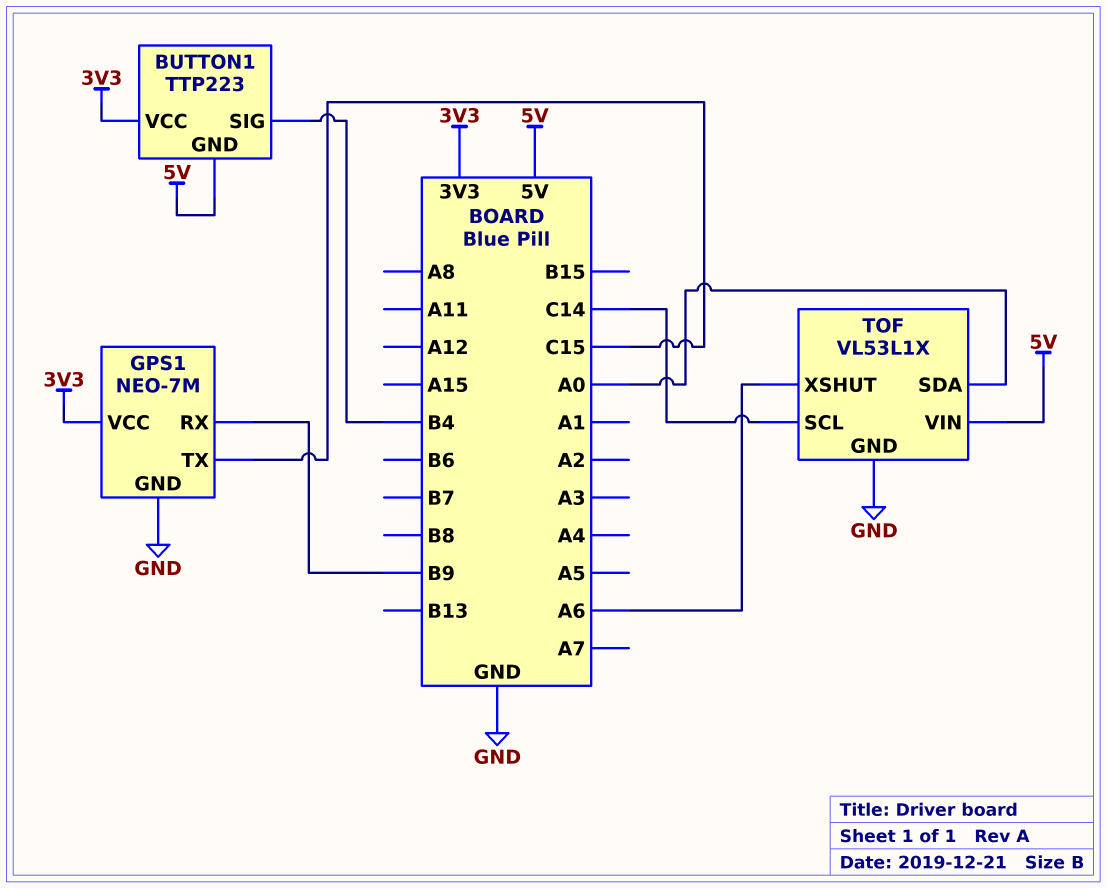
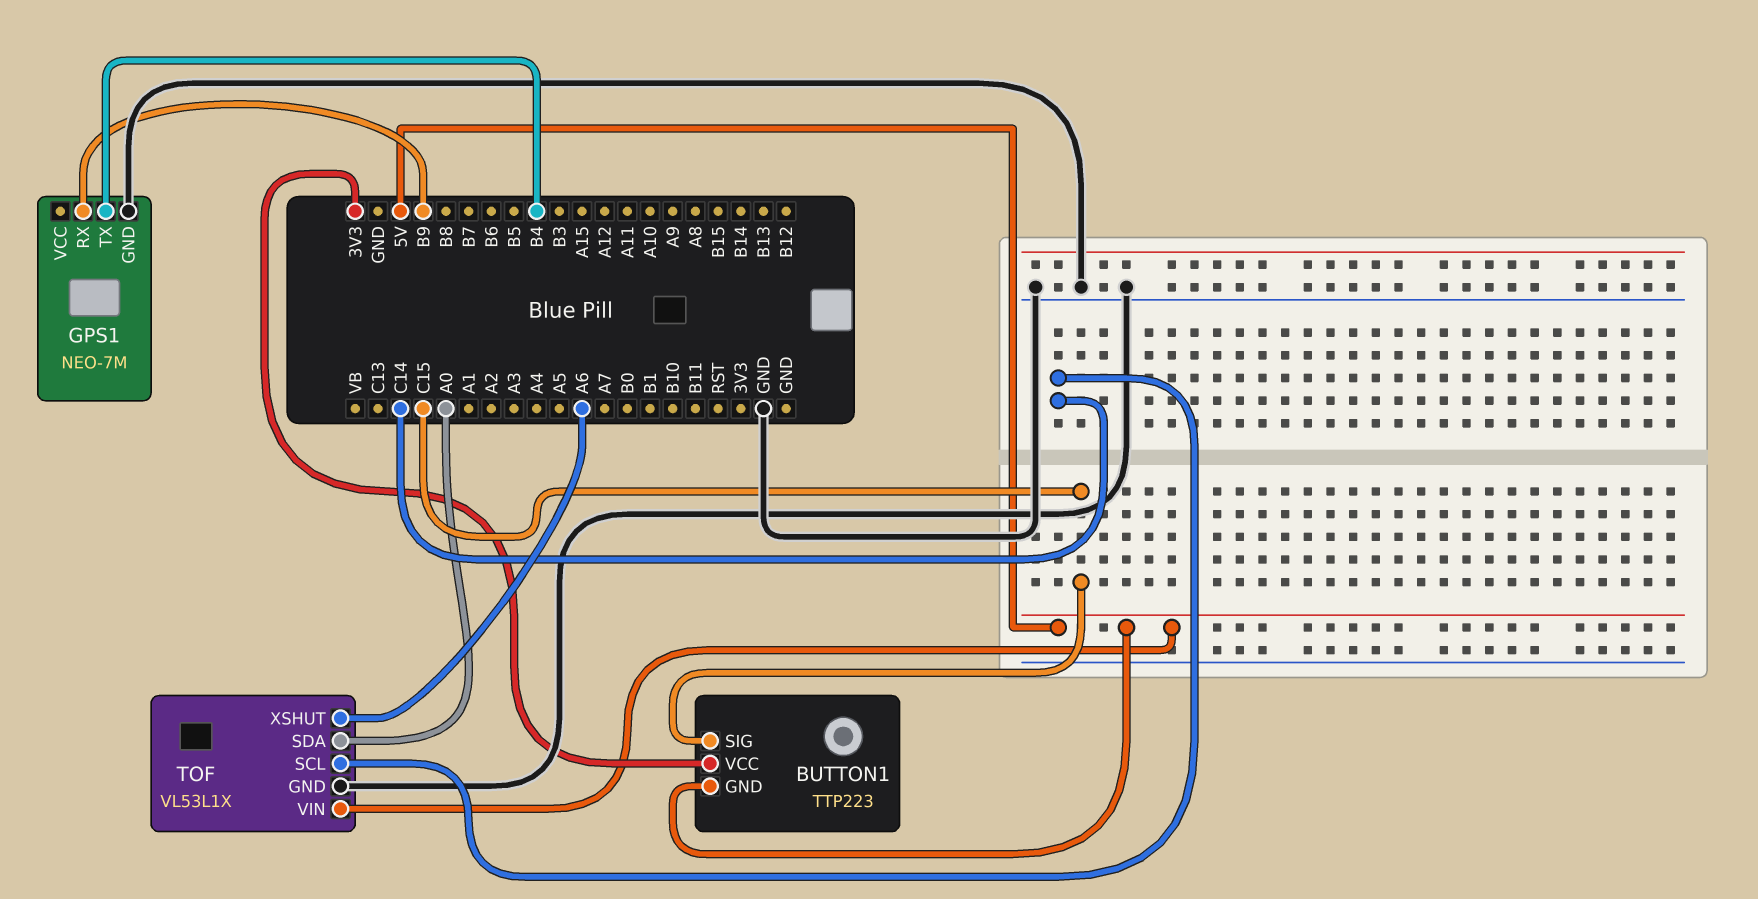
BUTTON1 pin SIG: B4 -> C15
GPS1 pin TX: C15 -> B4
GPS1 pin VCC: 3V3 -> none

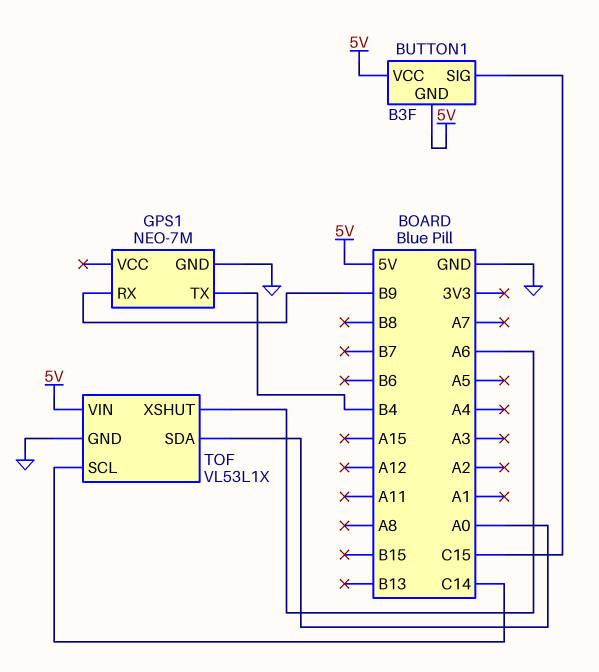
BUTTON1: TTP223 -> B3F
BUTTON1 pin VCC: 3V3 -> 5V

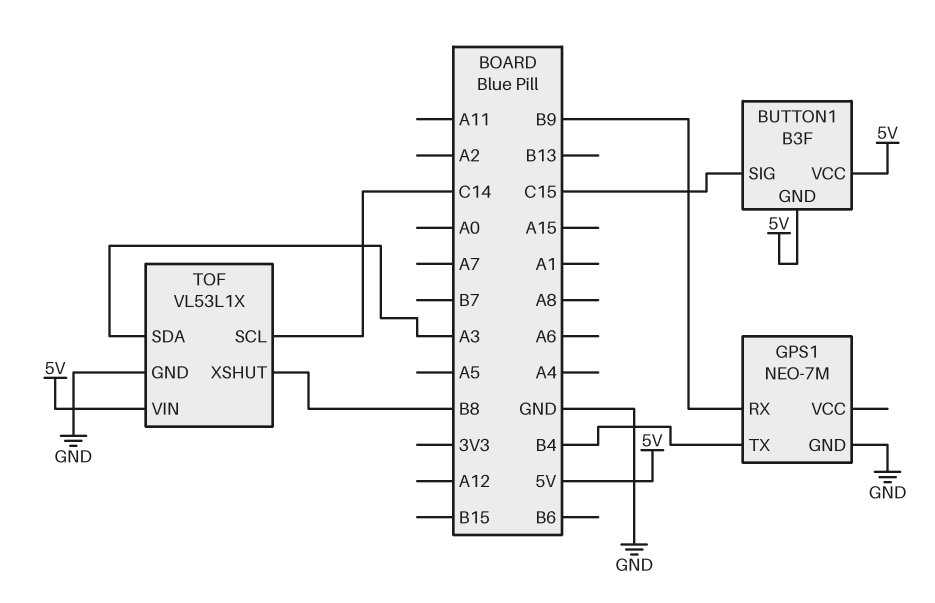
TOF pin SDA: A0 -> A3
TOF pin XSHUT: A6 -> B8

